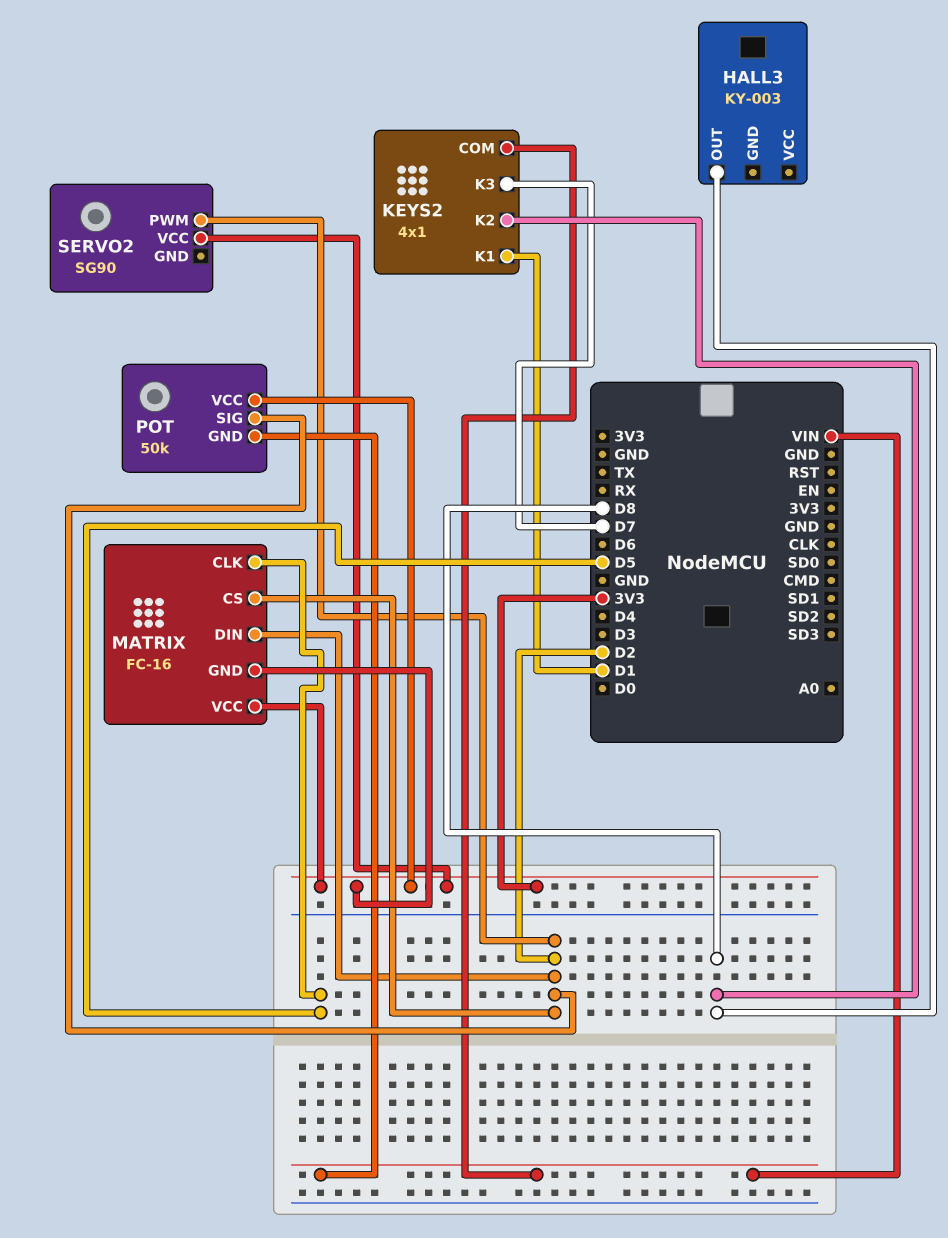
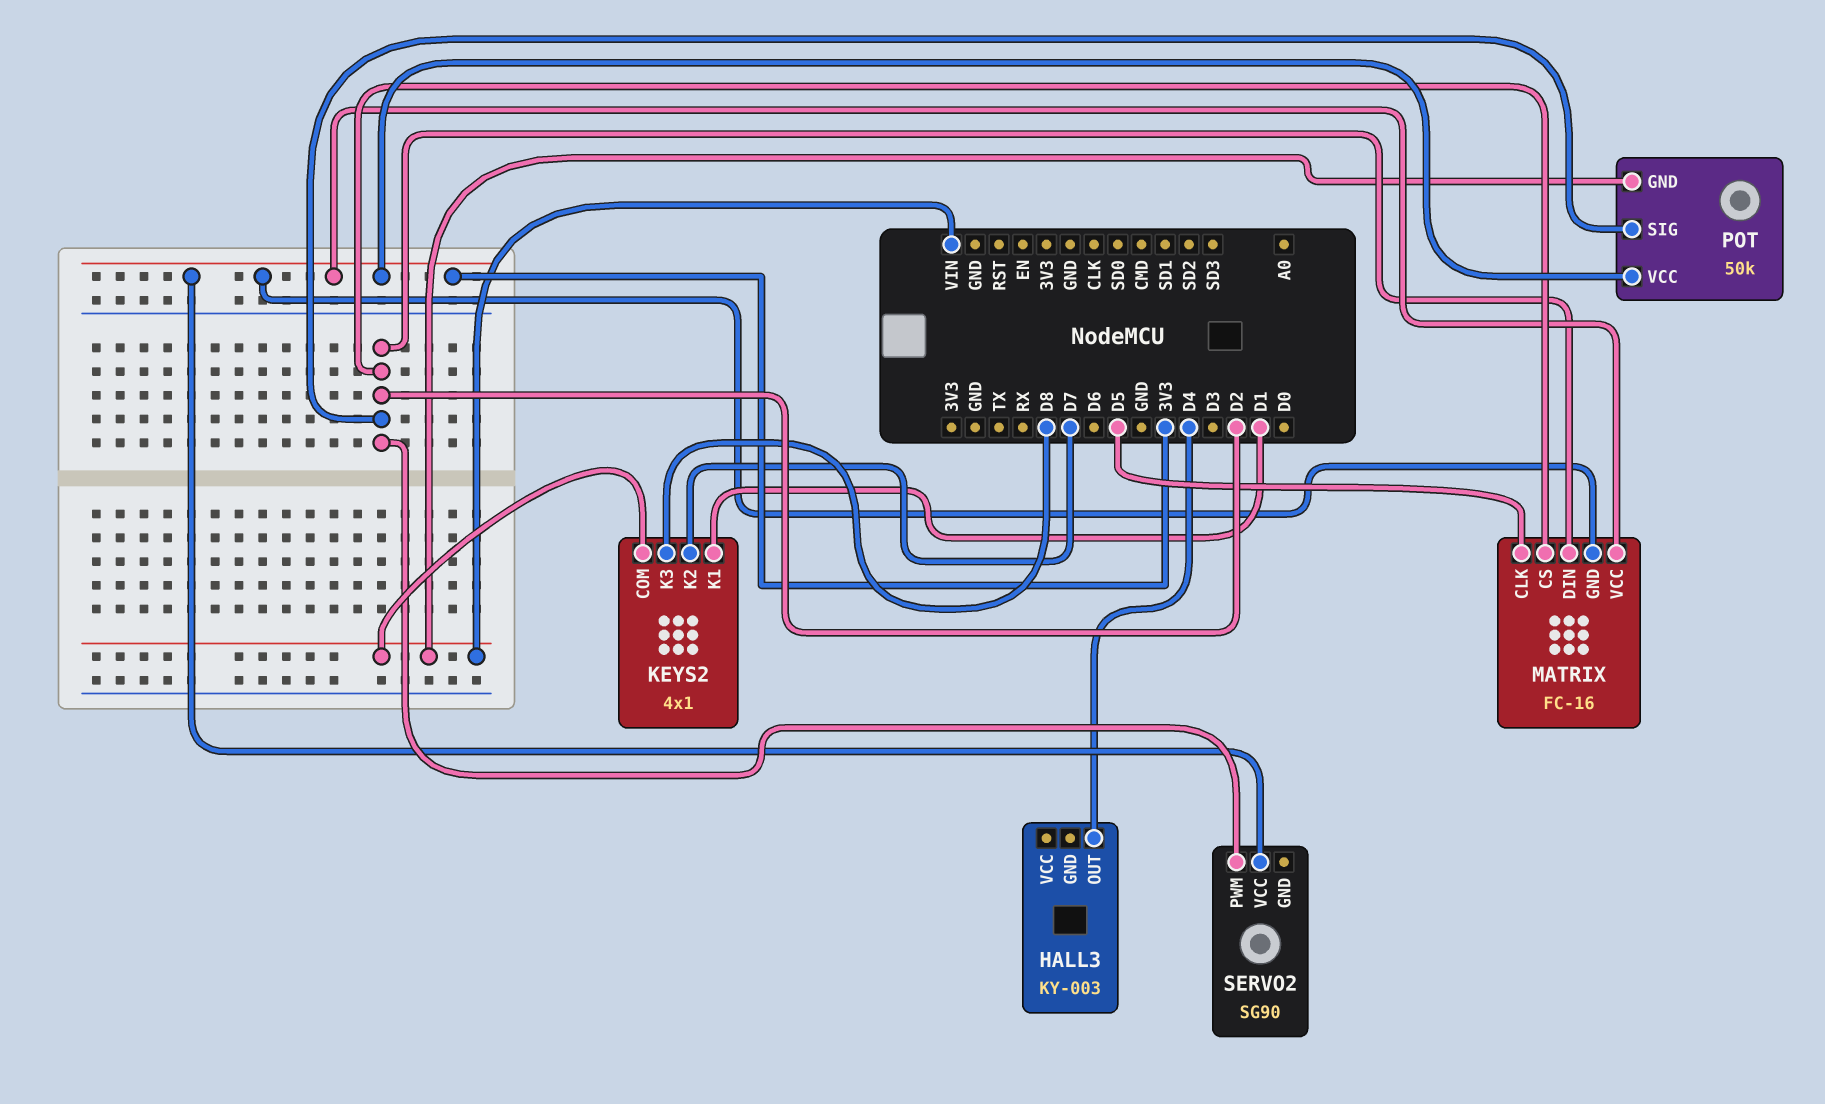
HALL3 pin OUT: D8 -> D4
KEYS2 pin K2: D8 -> D7
KEYS2 pin K3: D7 -> D8

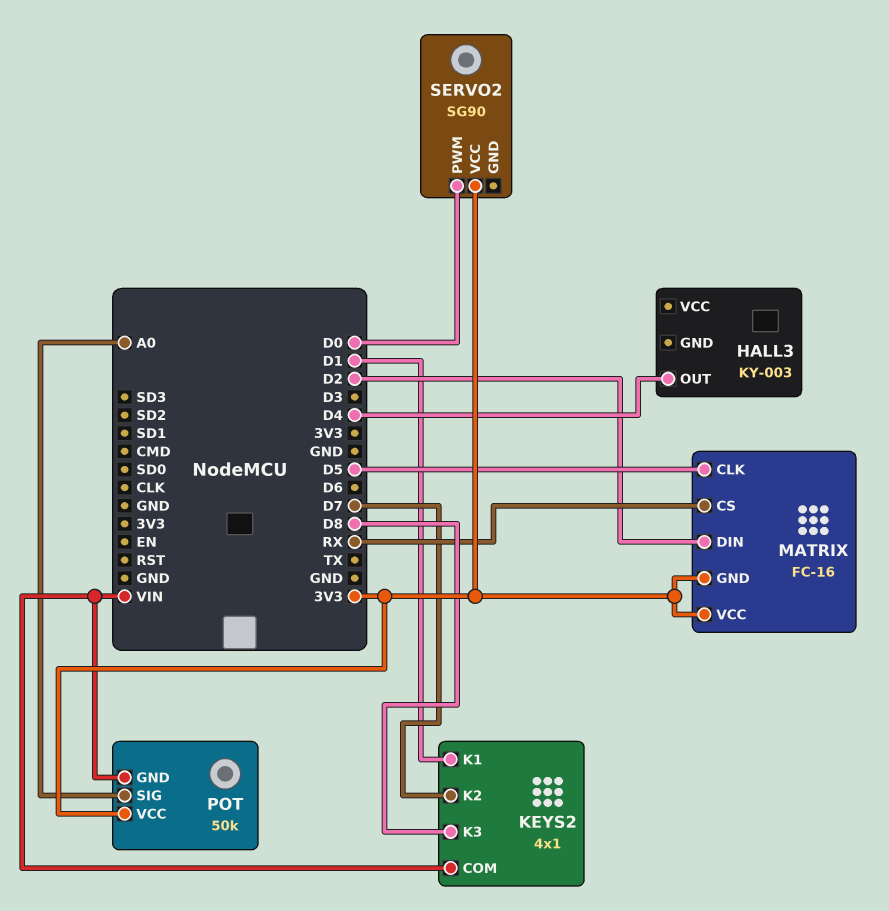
MATRIX pin CS: D2 -> RX
POT pin SIG: D2 -> A0
SERVO2 pin PWM: D2 -> D0

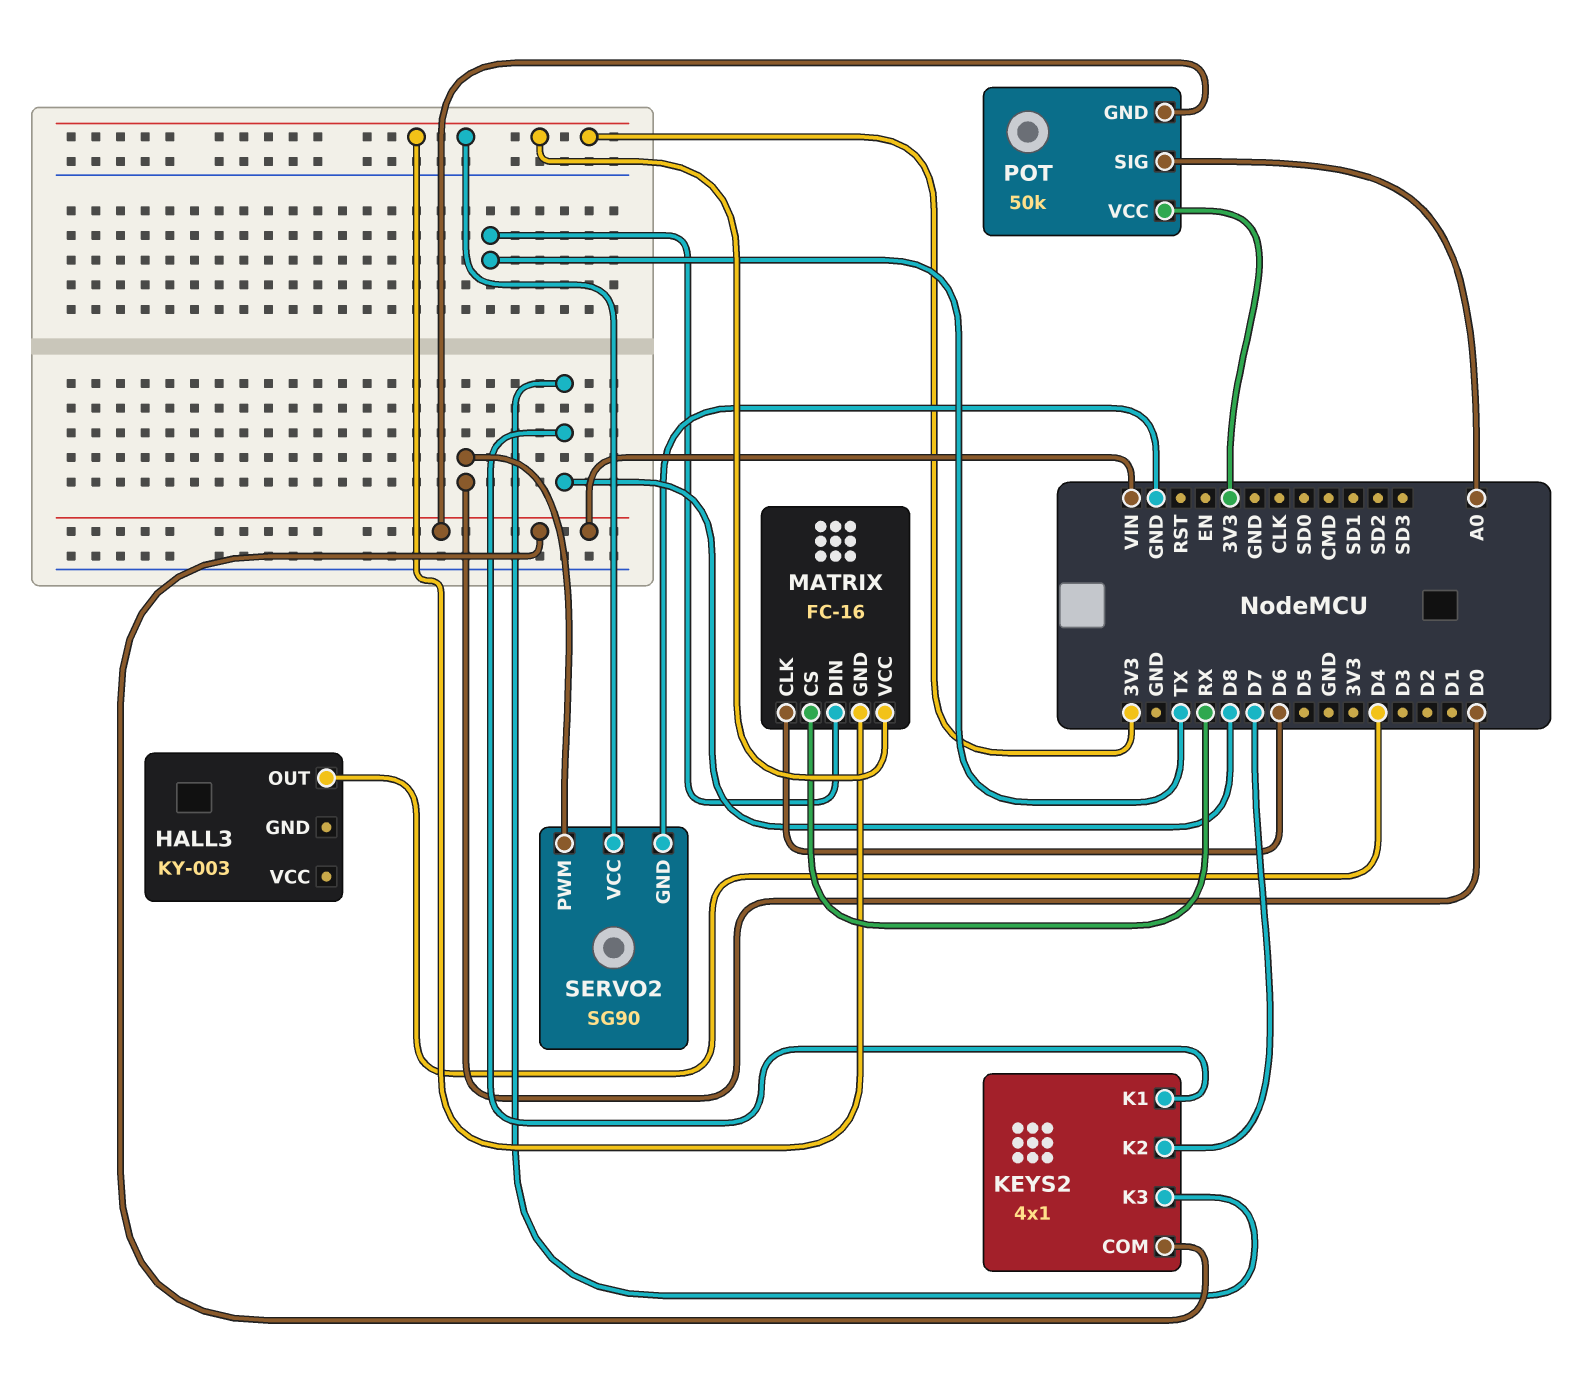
KEYS2 pin K1: D1 -> D8
MATRIX pin CLK: D5 -> D6
MATRIX pin DIN: D2 -> TX
SERVO2 pin GND: none -> GND

